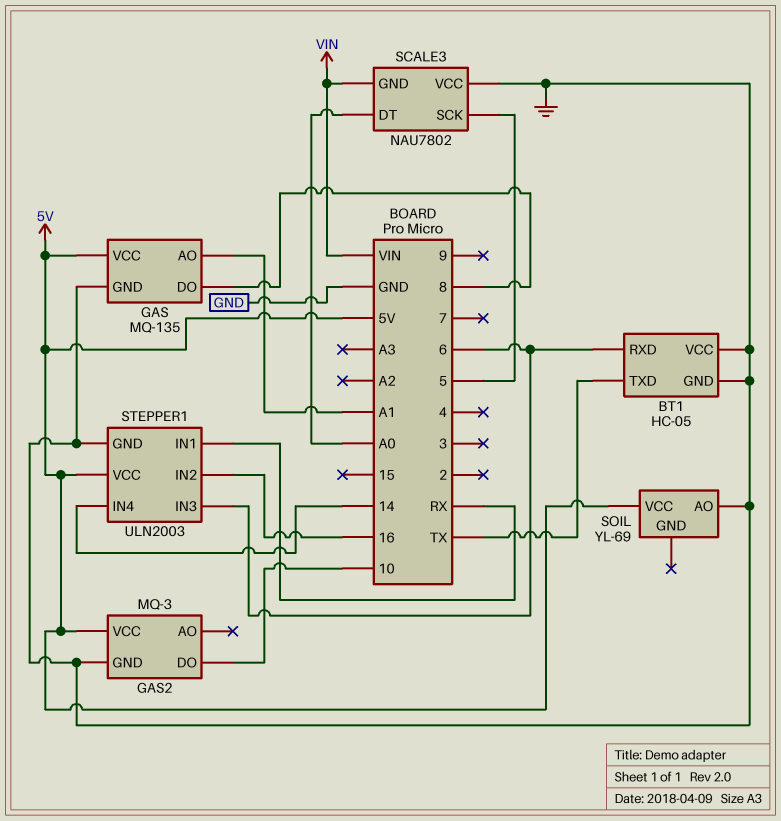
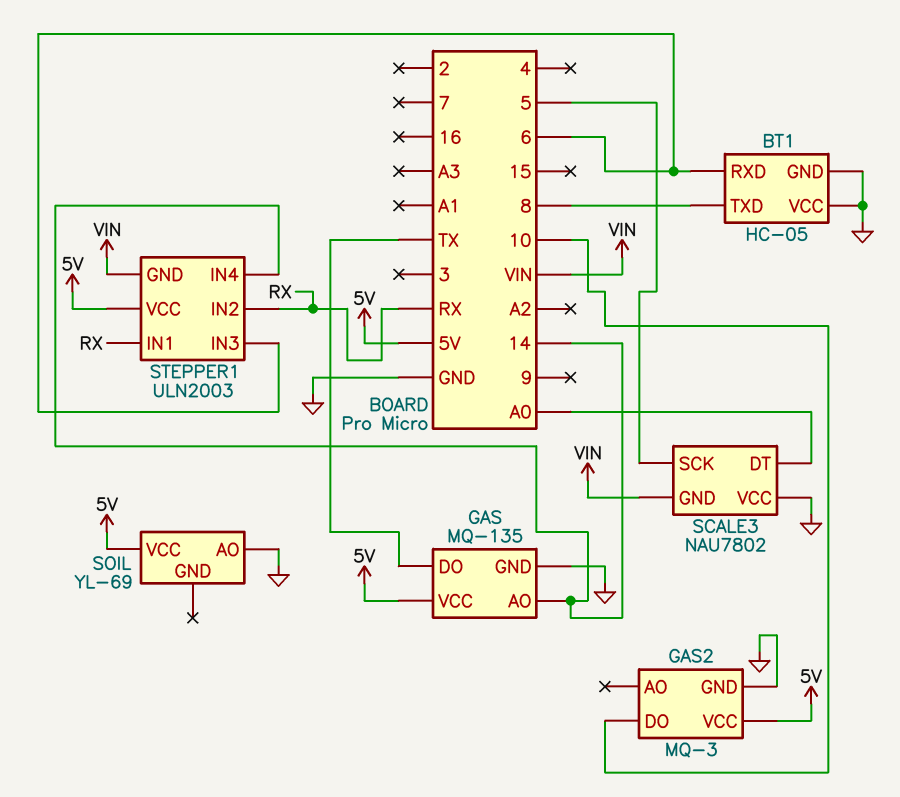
BT1 pin TXD: TX -> 8
GAS pin AO: A1 -> 14
GAS pin DO: 8 -> TX
STEPPER1 pin GND: GND -> VIN
STEPPER1 pin IN2: 16 -> RX

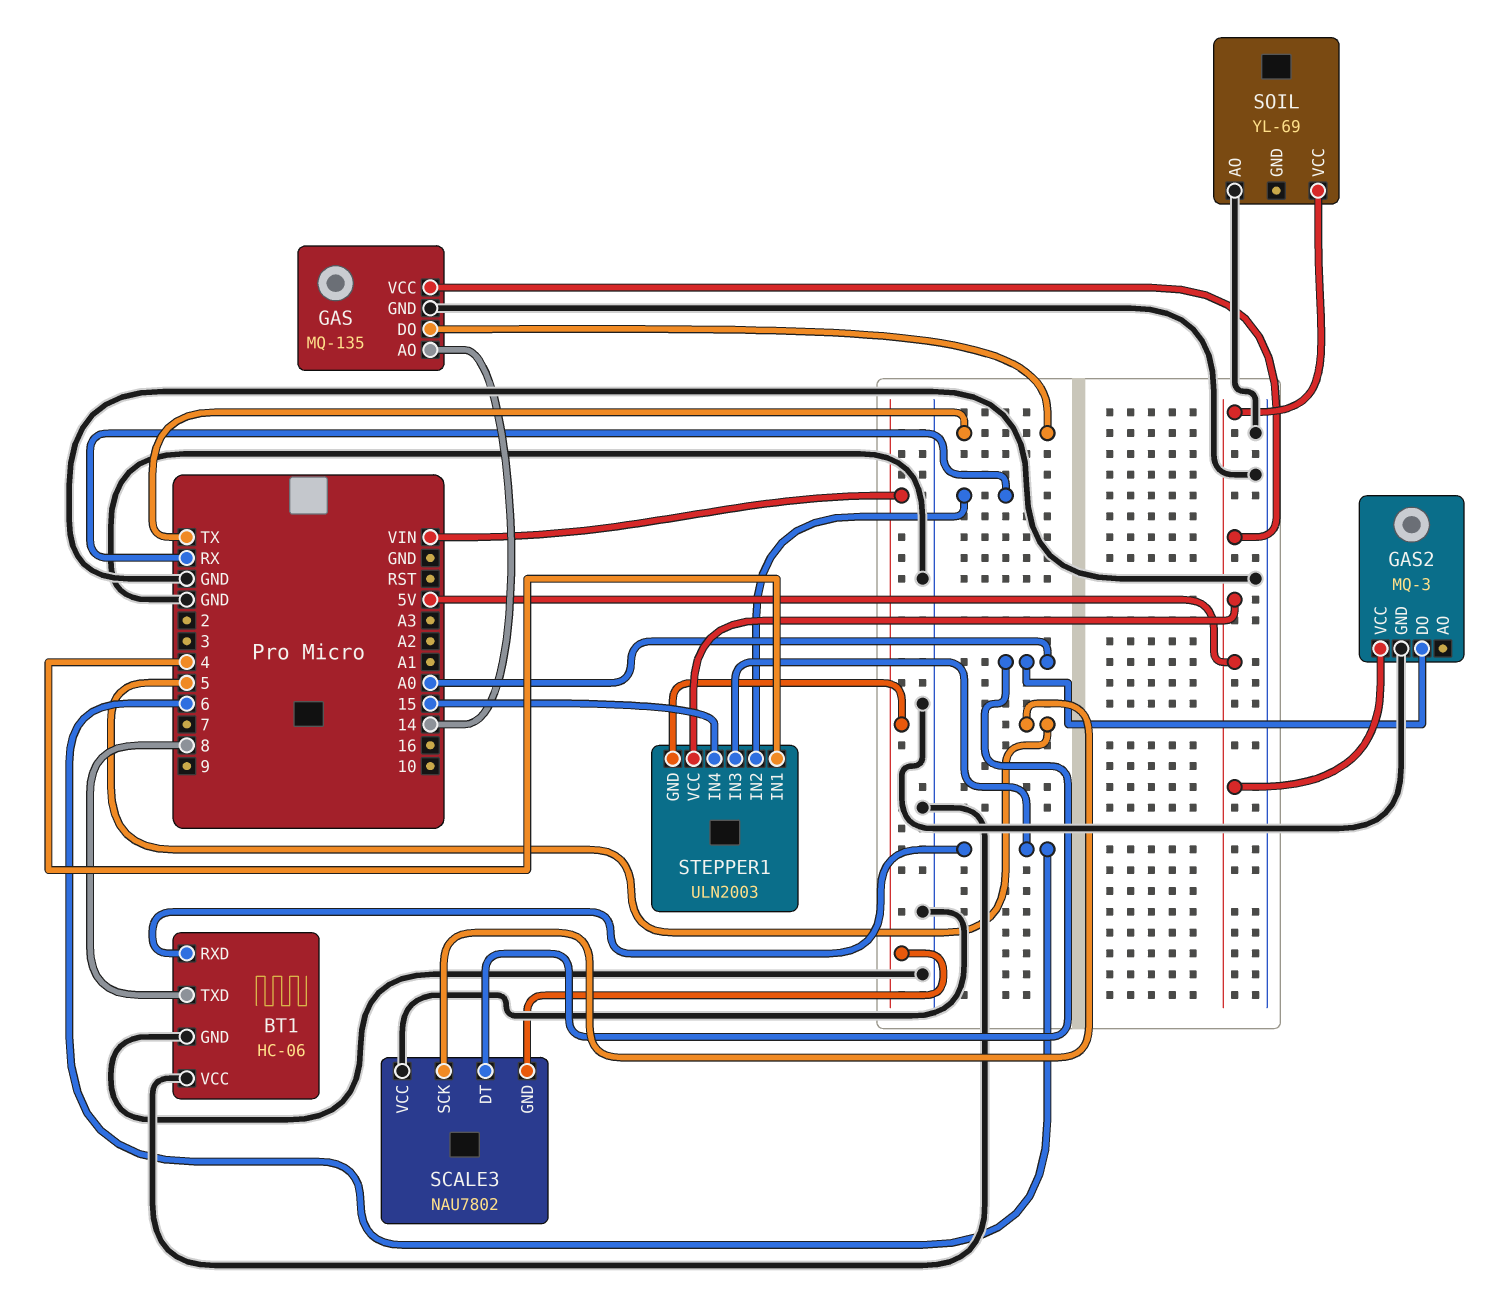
BT1: HC-05 -> HC-06
GAS2 pin DO: 10 -> A0
STEPPER1 pin IN1: RX -> 4
STEPPER1 pin IN4: 14 -> 15

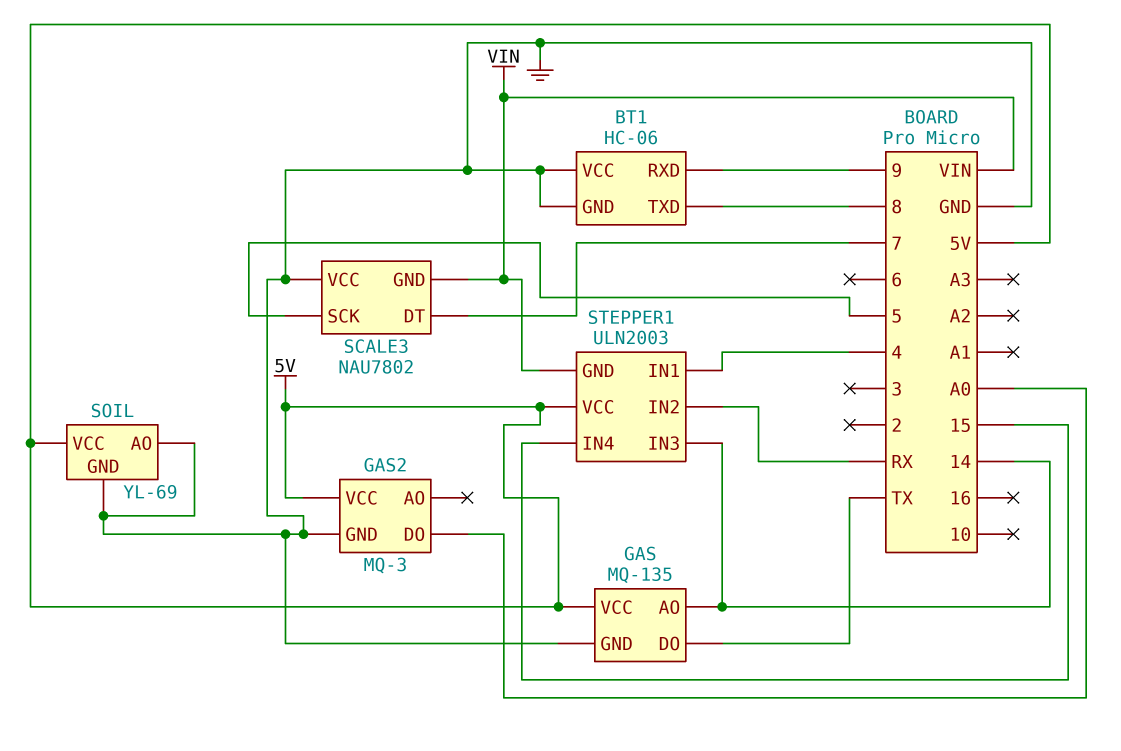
BT1 pin RXD: 6 -> 9
SCALE3 pin DT: A0 -> 7
SOIL pin GND: none -> GND
STEPPER1 pin IN3: 6 -> 14

